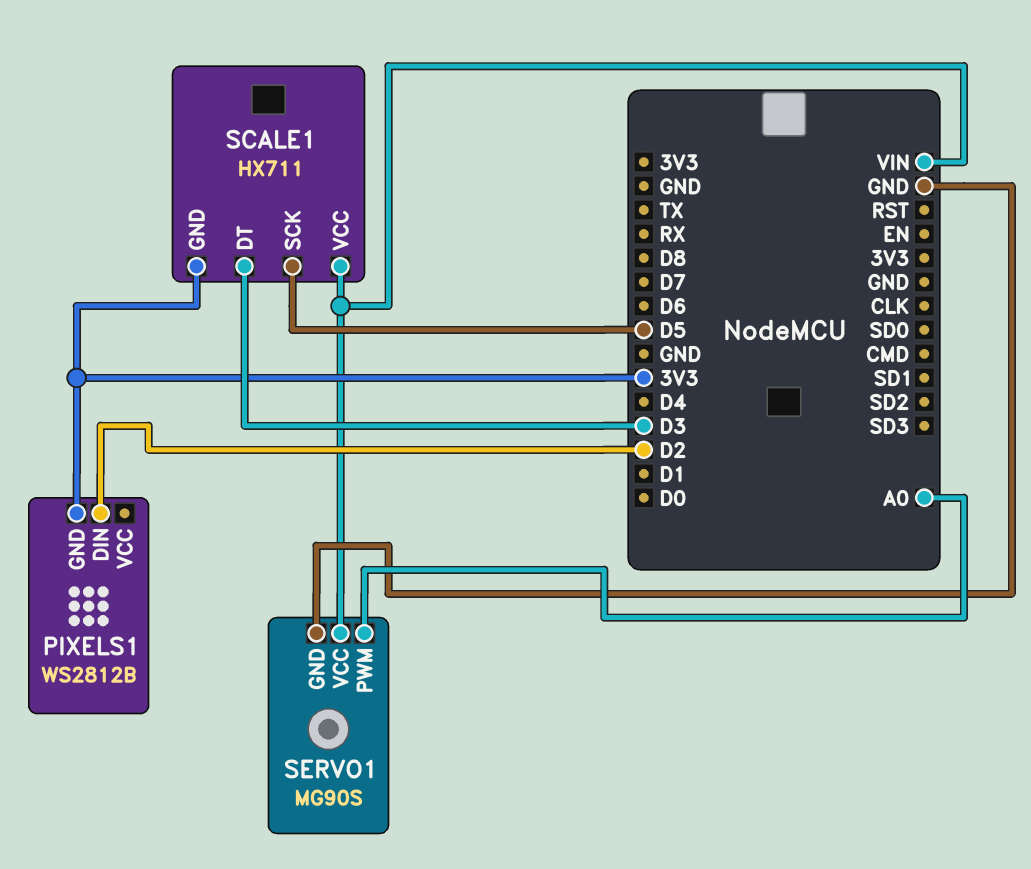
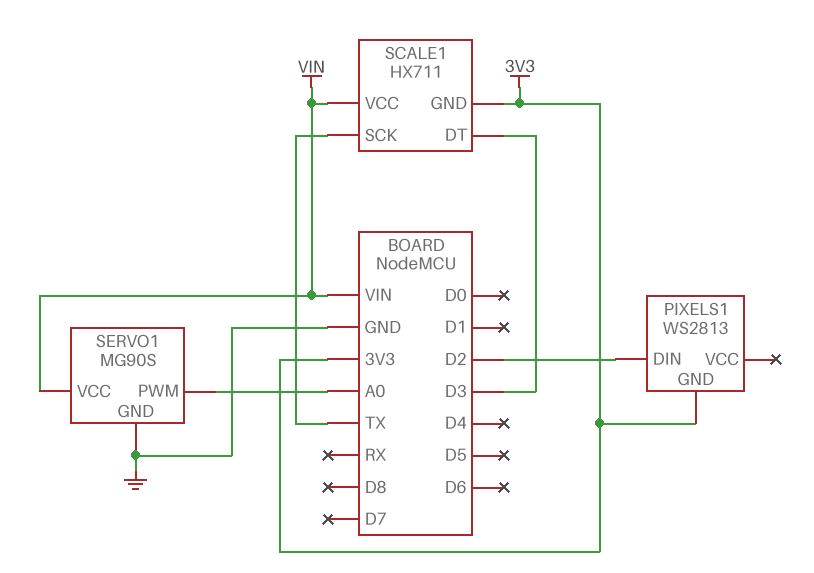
PIXELS1: WS2812B -> WS2813
SCALE1 pin SCK: D5 -> TX

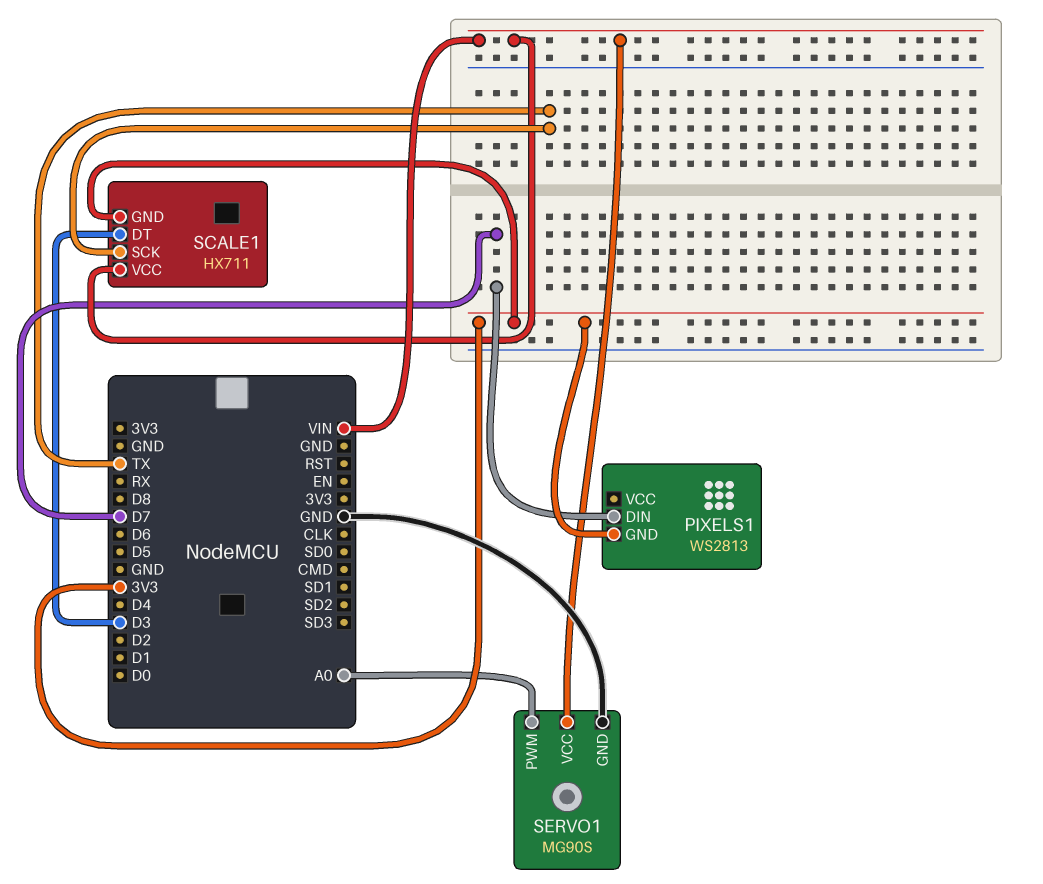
PIXELS1 pin DIN: D2 -> D7

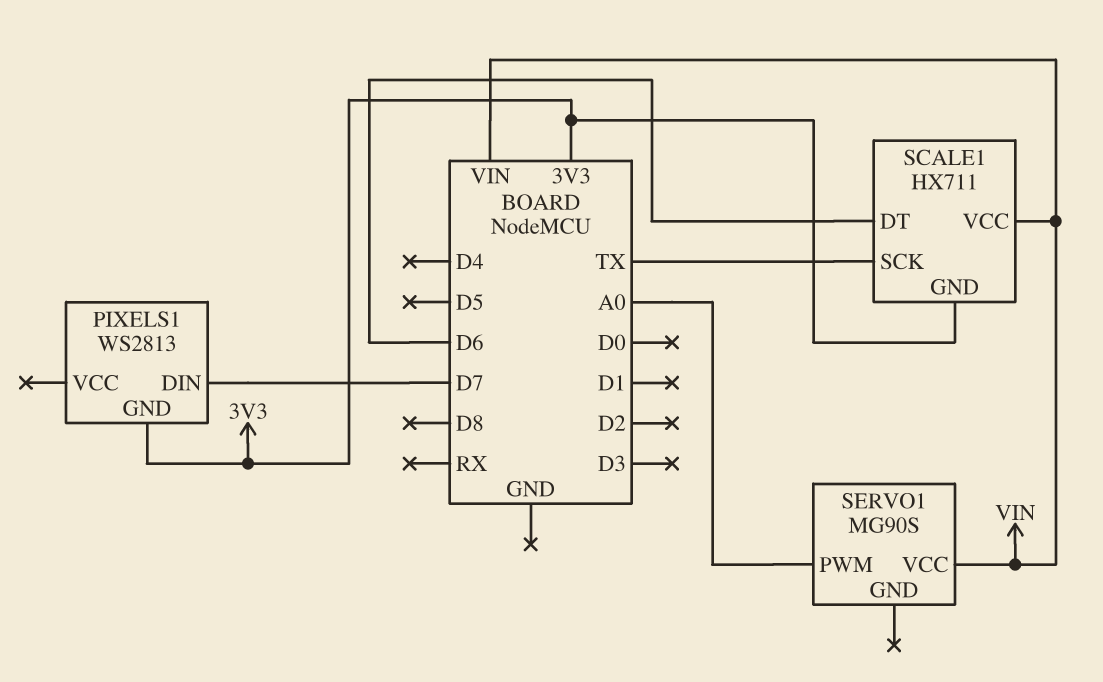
SCALE1 pin DT: D3 -> D6
SERVO1 pin GND: GND -> none

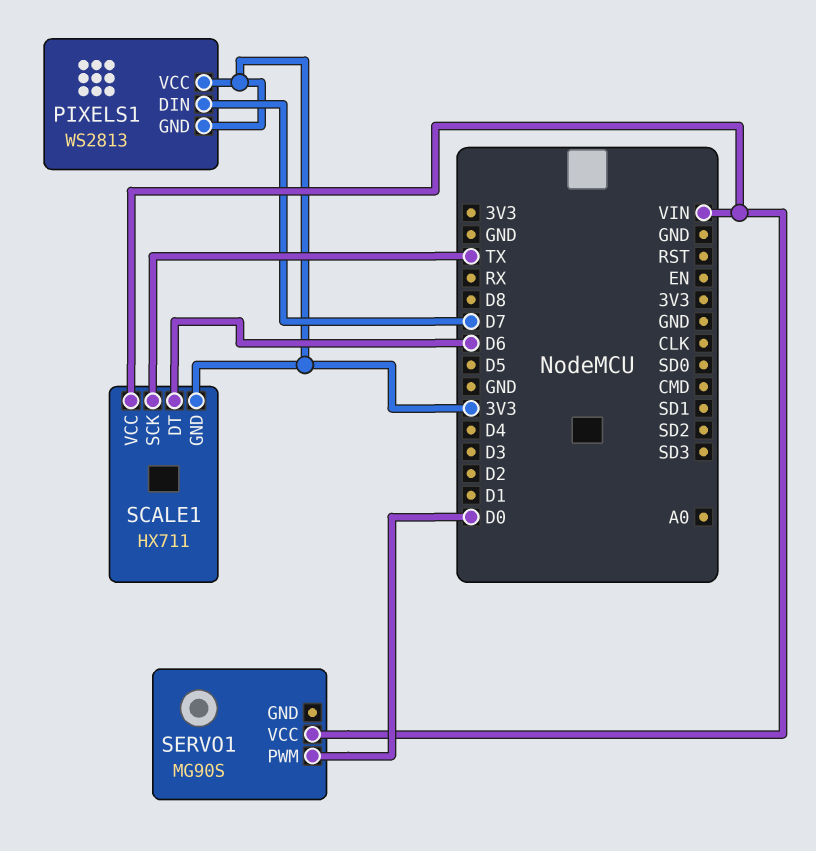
PIXELS1 pin VCC: none -> 3V3
SERVO1 pin PWM: A0 -> D0

